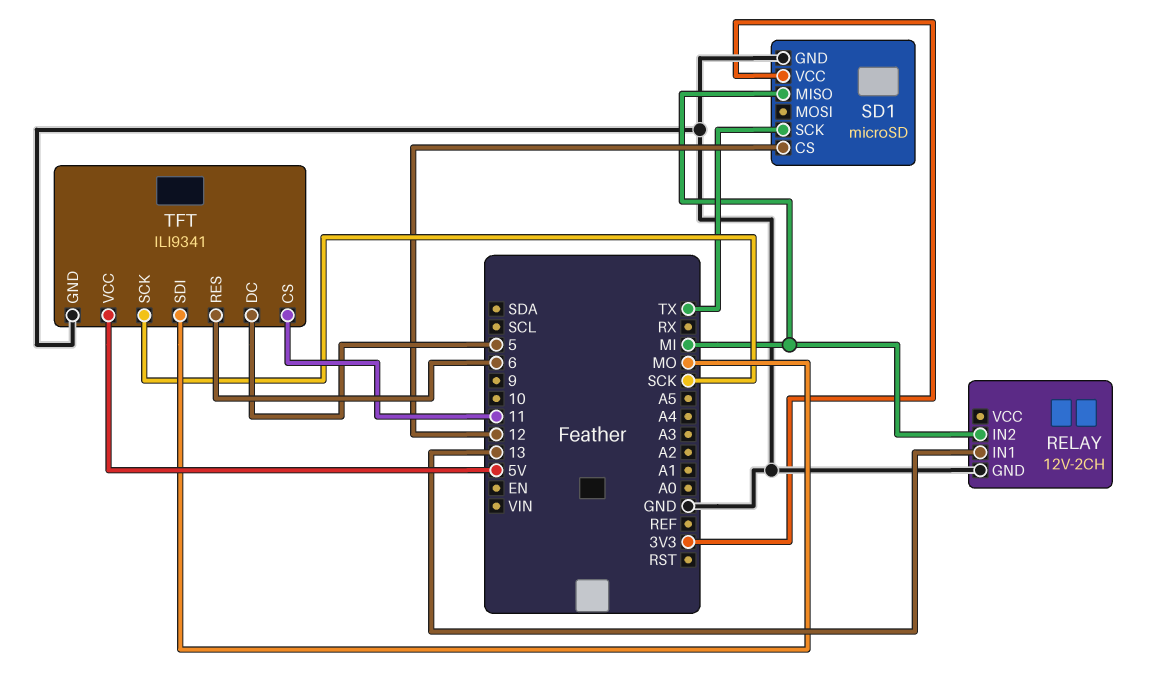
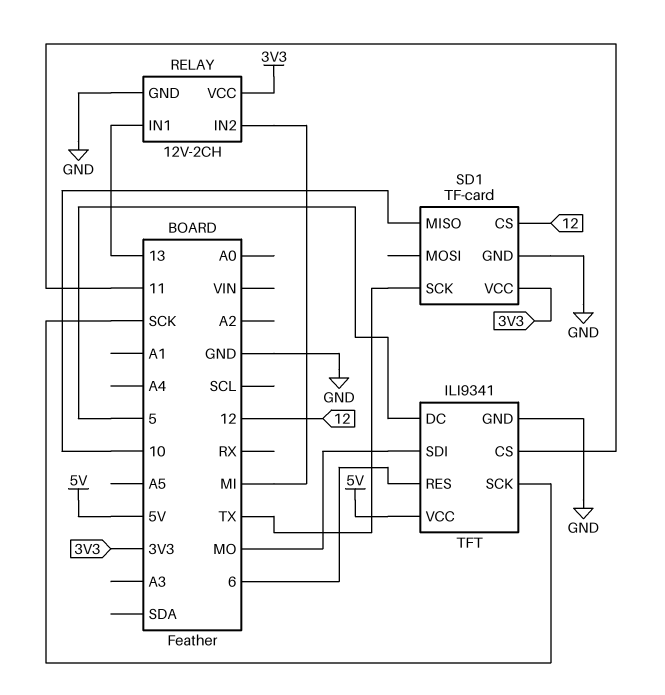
RELAY pin VCC: none -> 3V3
SD1: microSD -> TF-card
SD1 pin MISO: MI -> 10

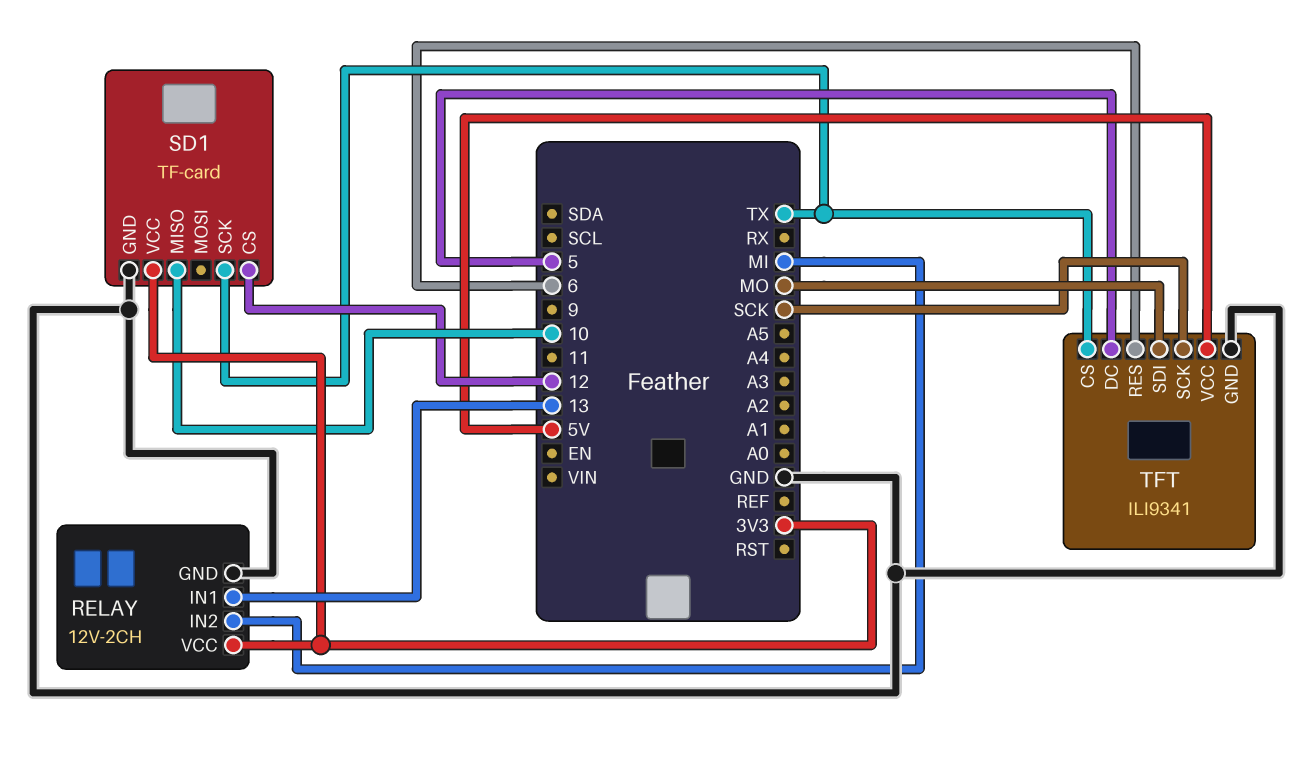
TFT pin CS: 11 -> TX

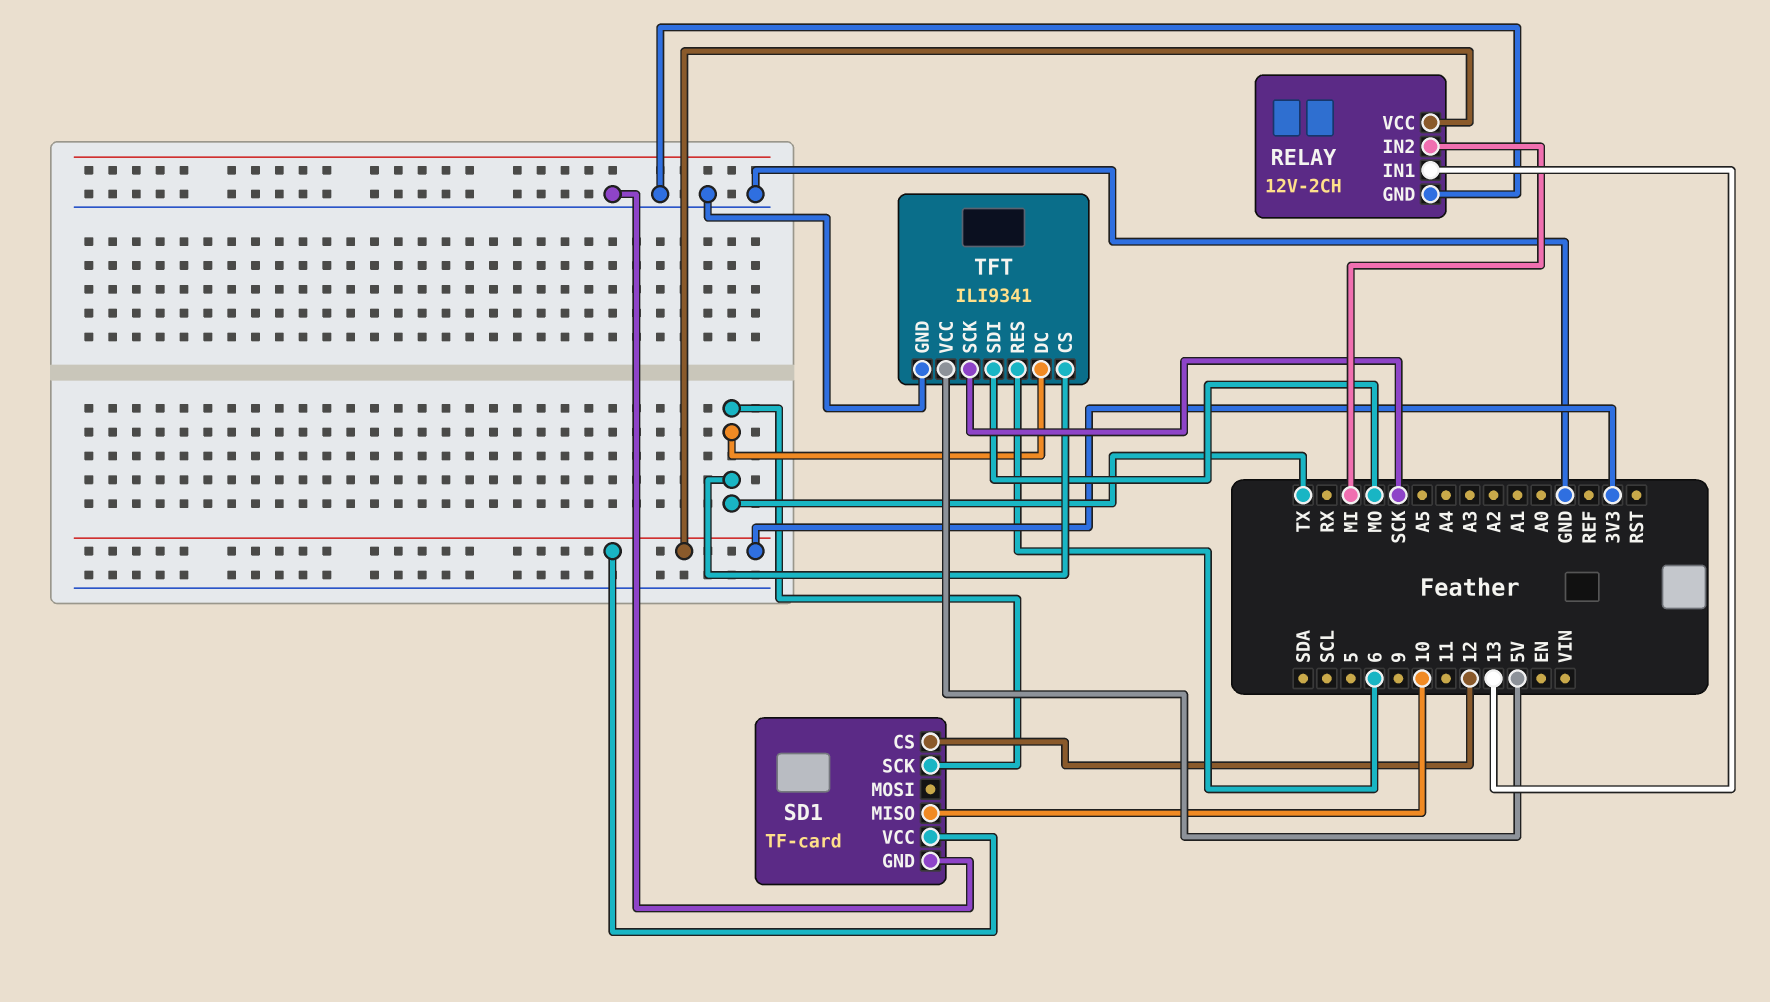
TFT pin DC: 5 -> TX

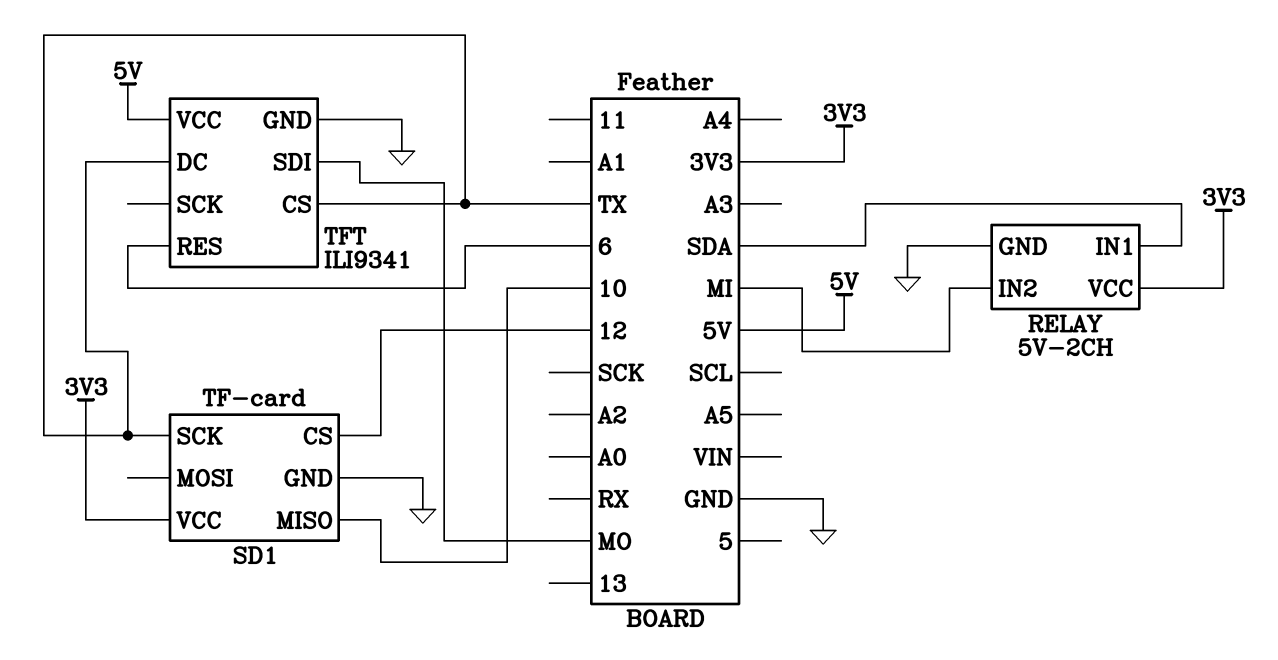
RELAY: 12V-2CH -> 5V-2CH
RELAY pin IN1: 13 -> SDA
TFT pin SCK: SCK -> none

